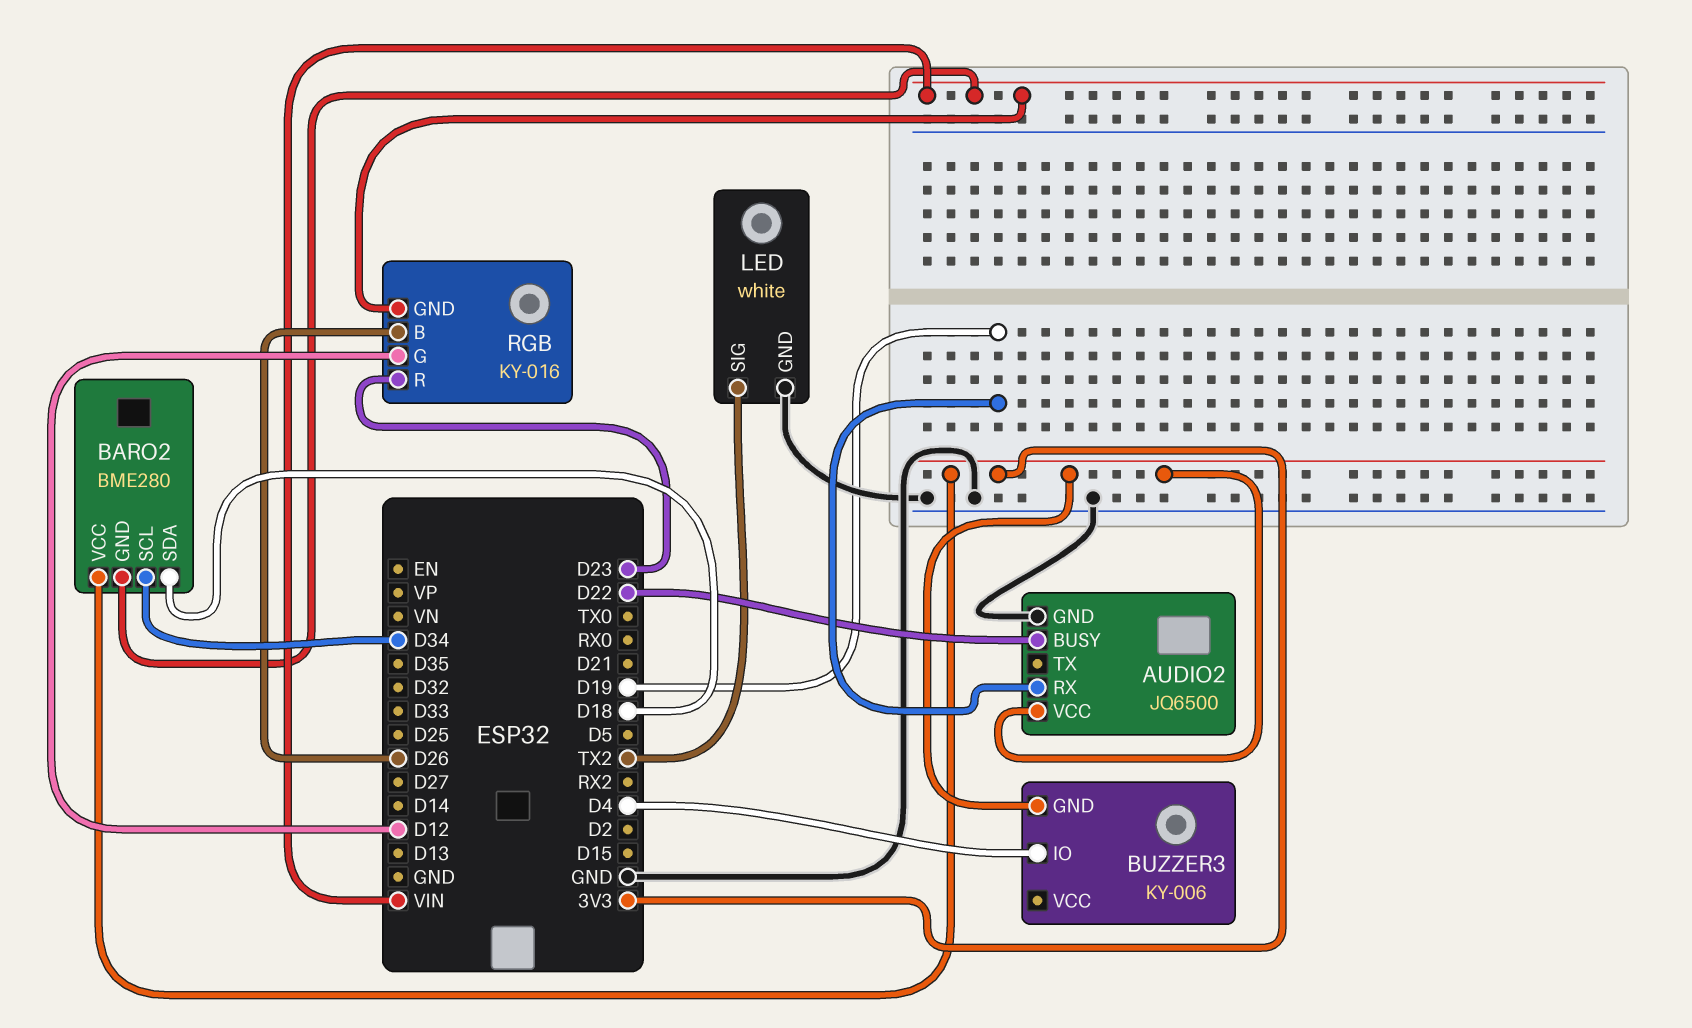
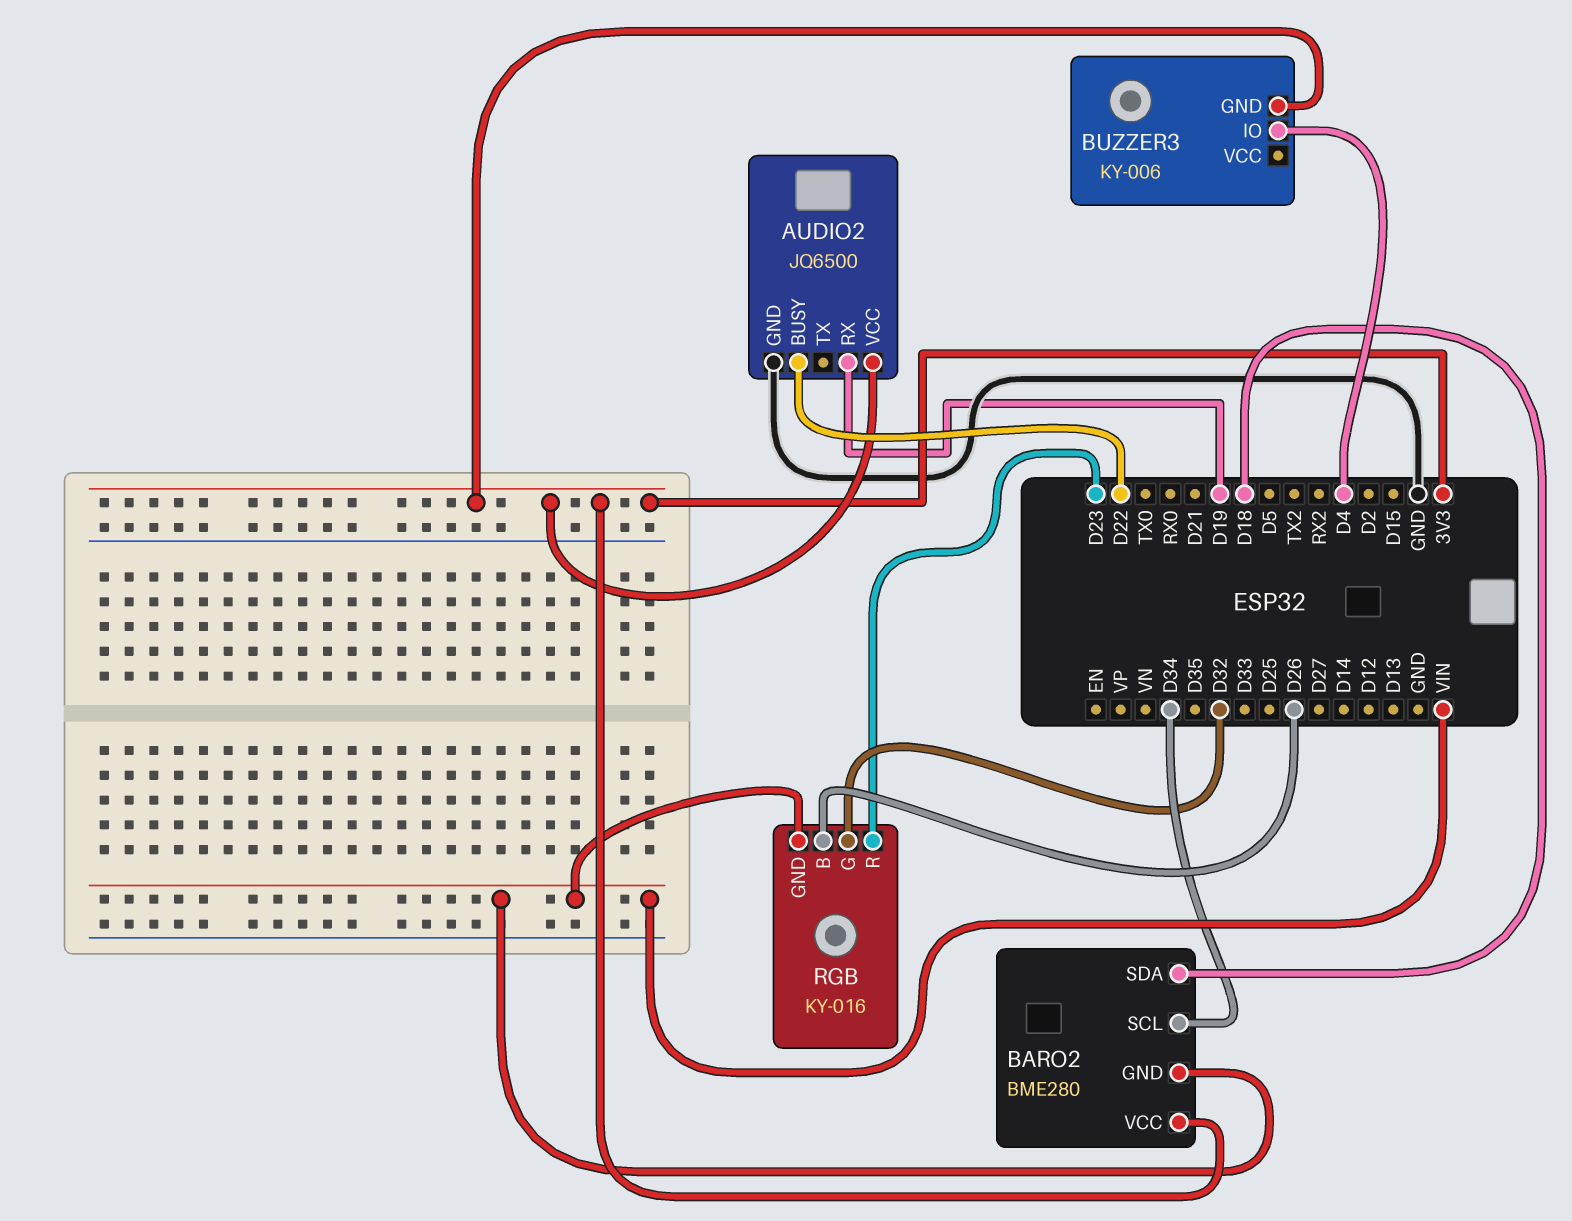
LED: white -> none
LED pin GND: GND -> none
LED pin SIG: TX2 -> none
RGB pin G: D12 -> D32

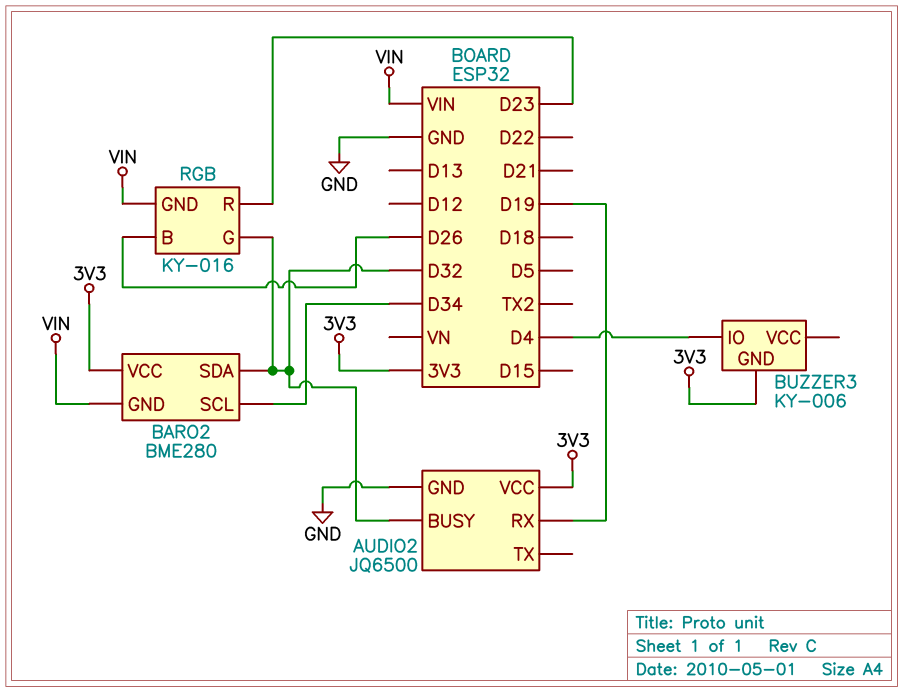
AUDIO2 pin BUSY: D22 -> D32
BARO2 pin SDA: D18 -> D32

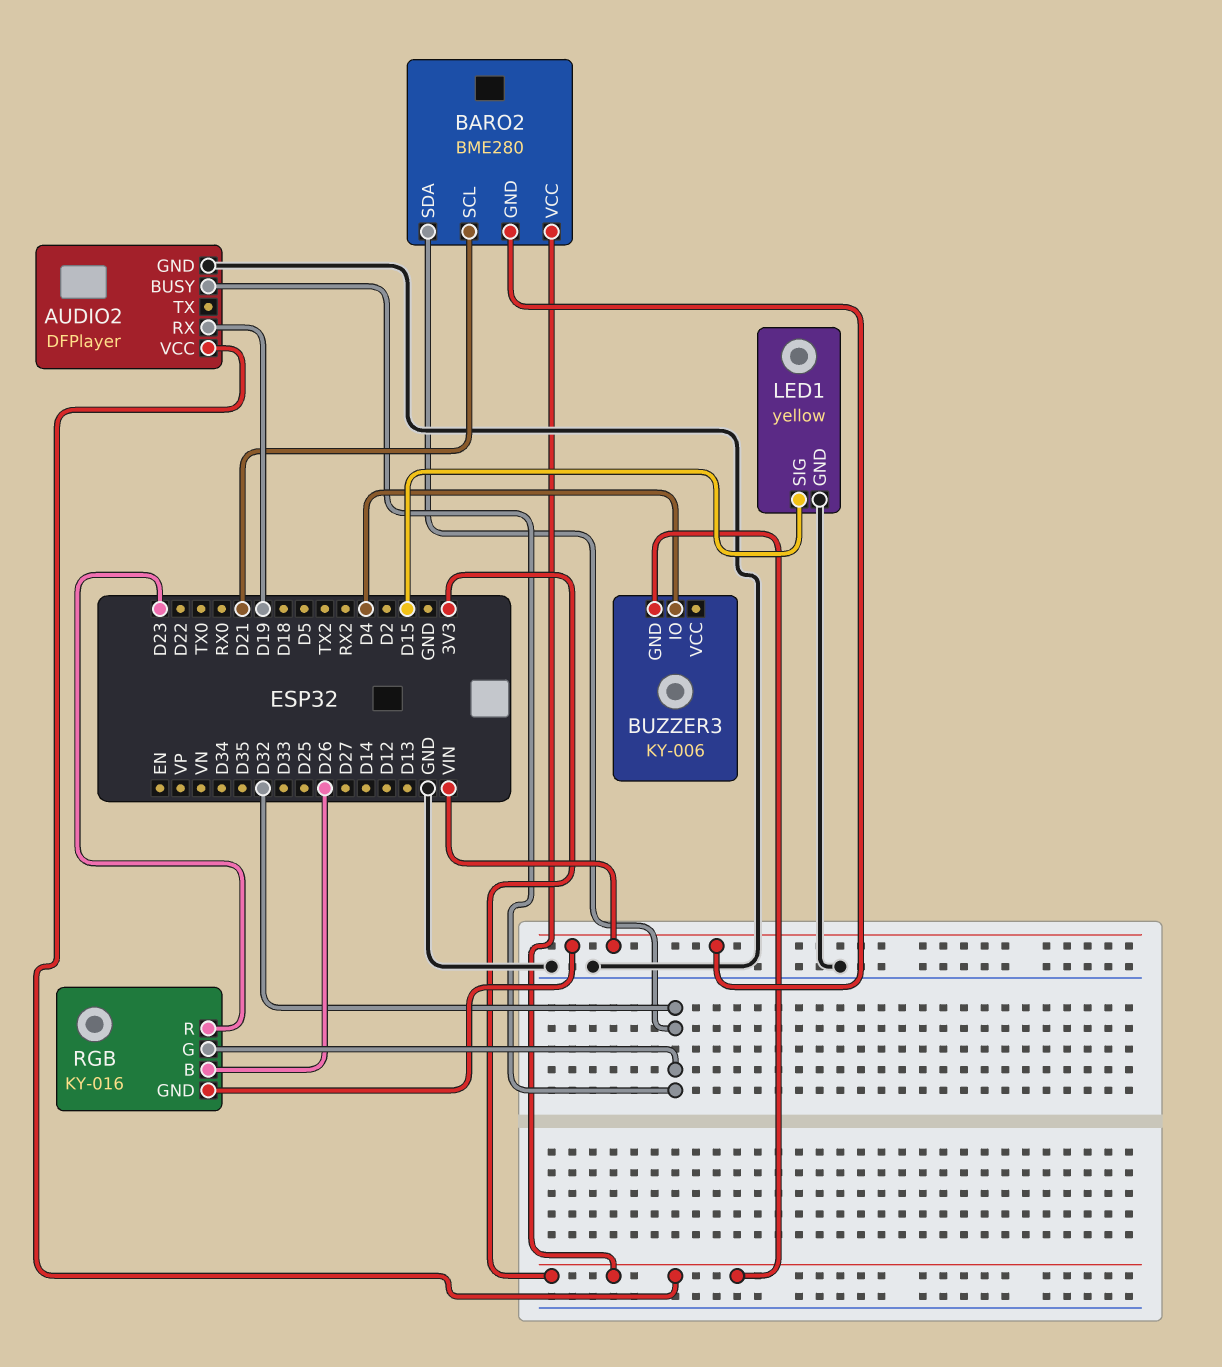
AUDIO2: JQ6500 -> DFPlayer
BARO2 pin SCL: D34 -> D21
LED1: none -> yellow
LED1 pin GND: none -> GND
LED1 pin SIG: none -> D15

